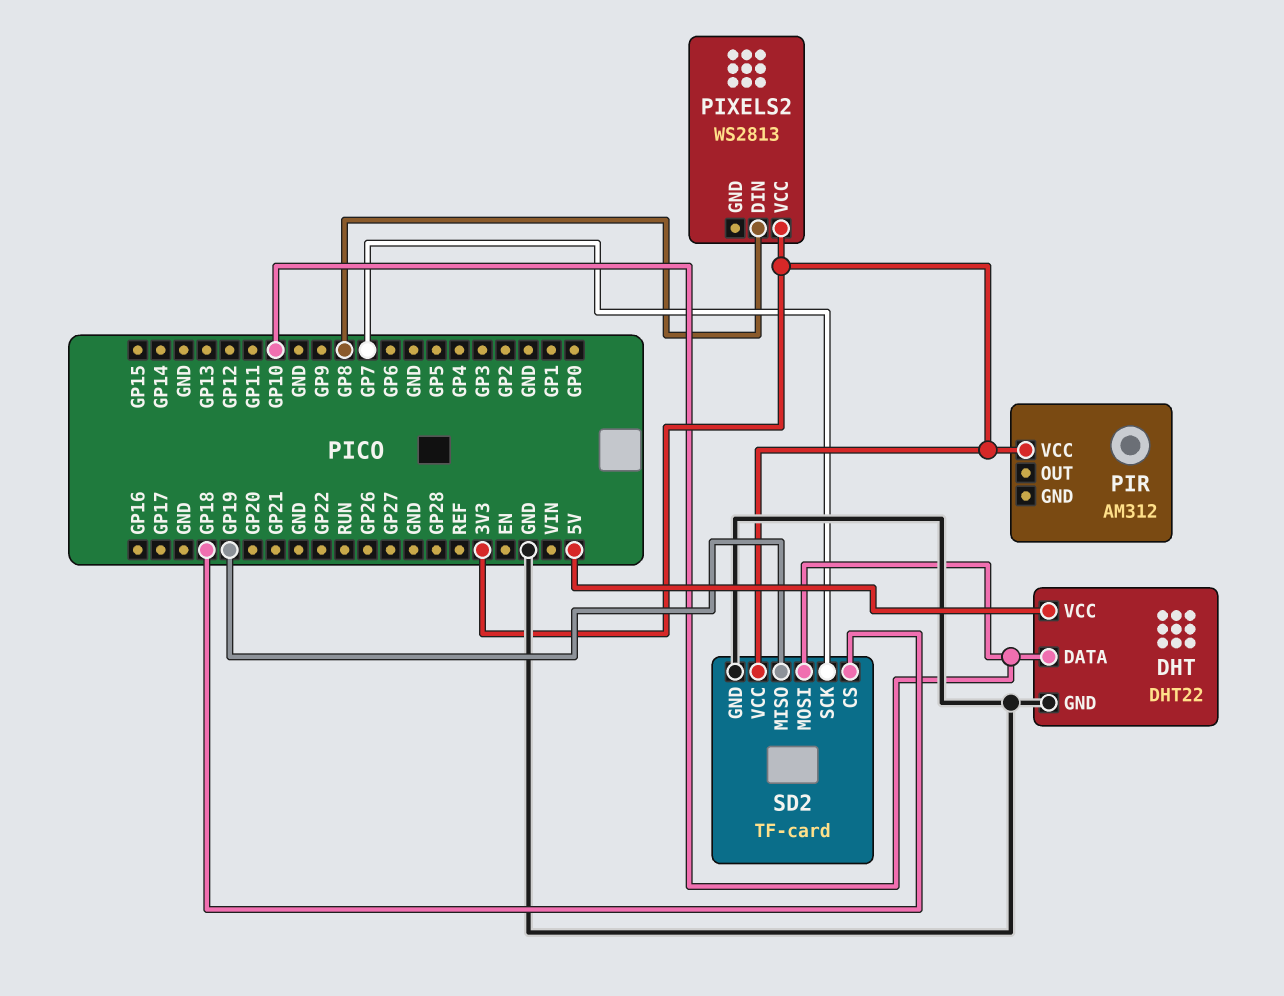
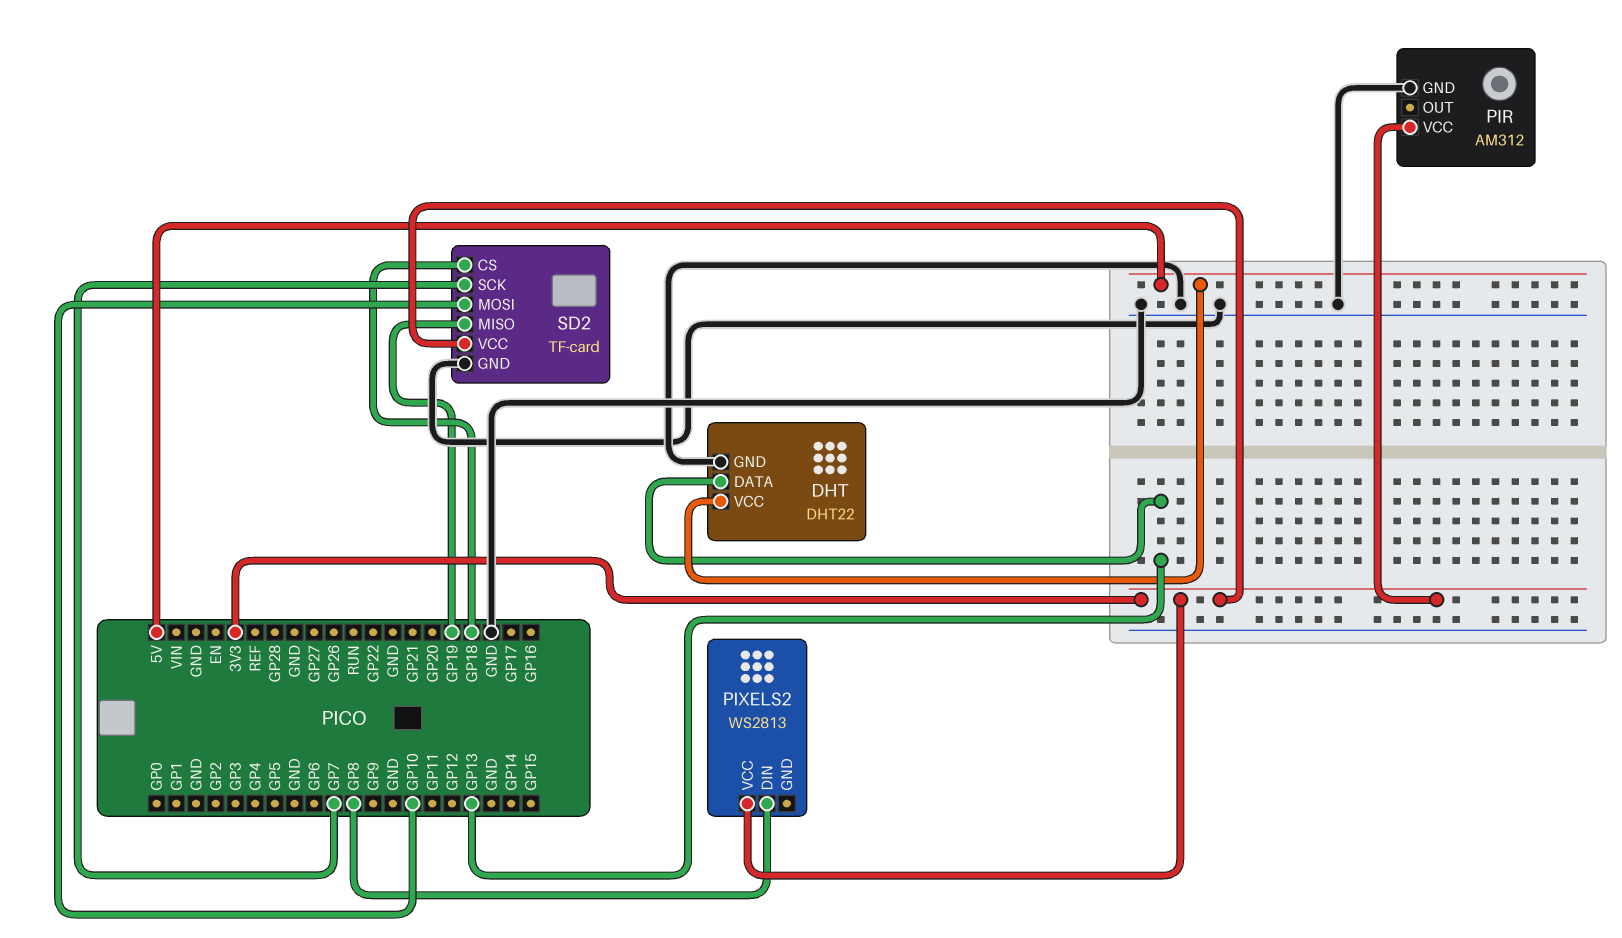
DHT pin DATA: GP10 -> GP13
PIR pin GND: none -> GND

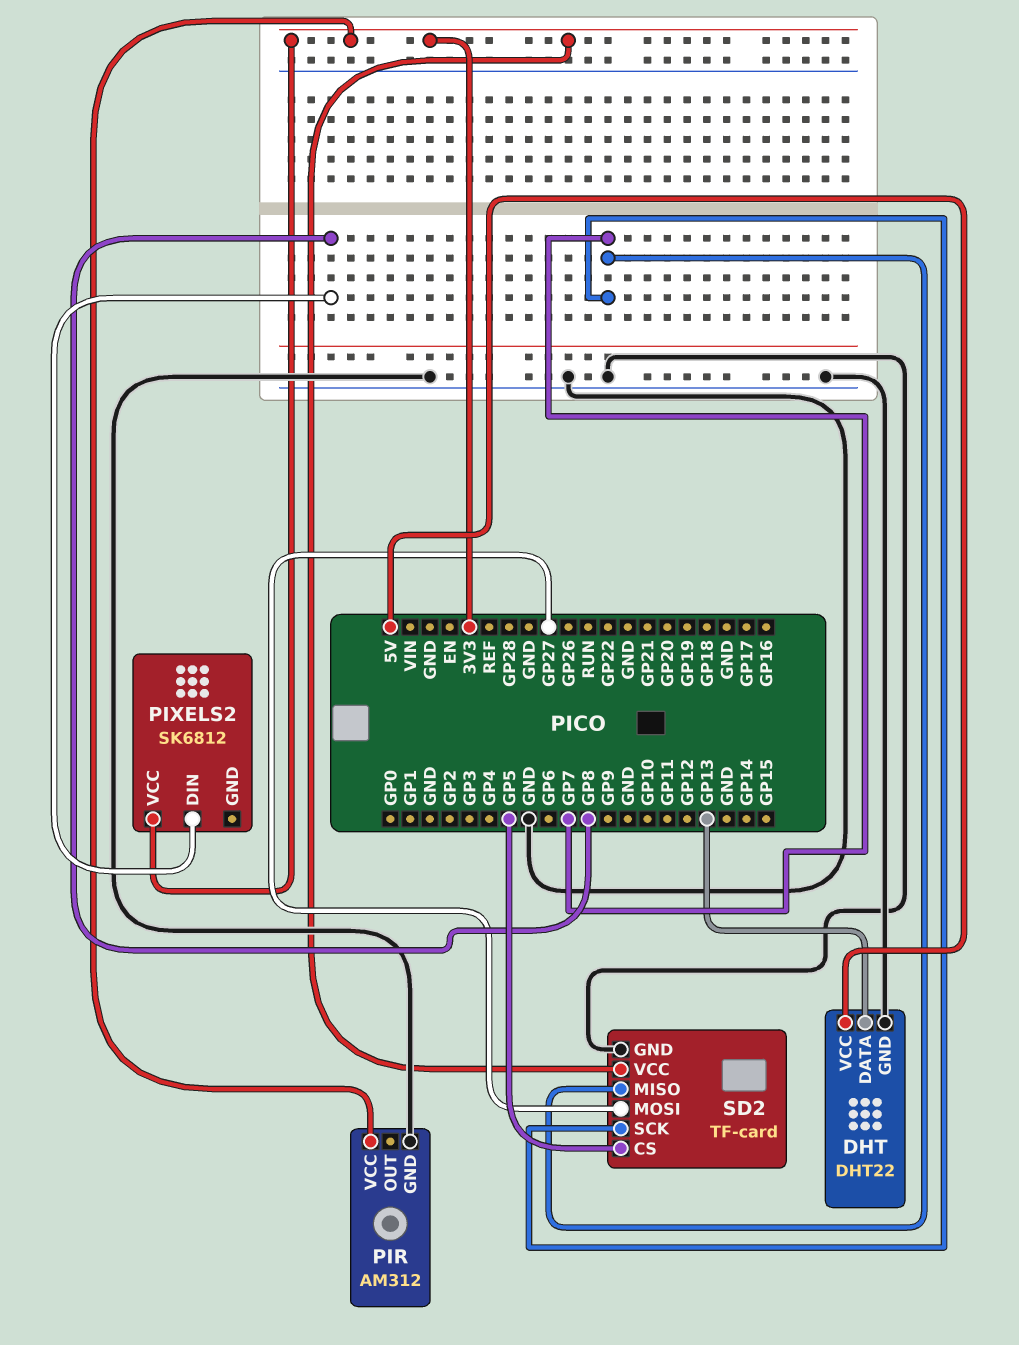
PIXELS2: WS2813 -> SK6812
SD2 pin CS: GP18 -> GP5
SD2 pin MISO: GP19 -> GP7
SD2 pin MOSI: GP10 -> GP27

